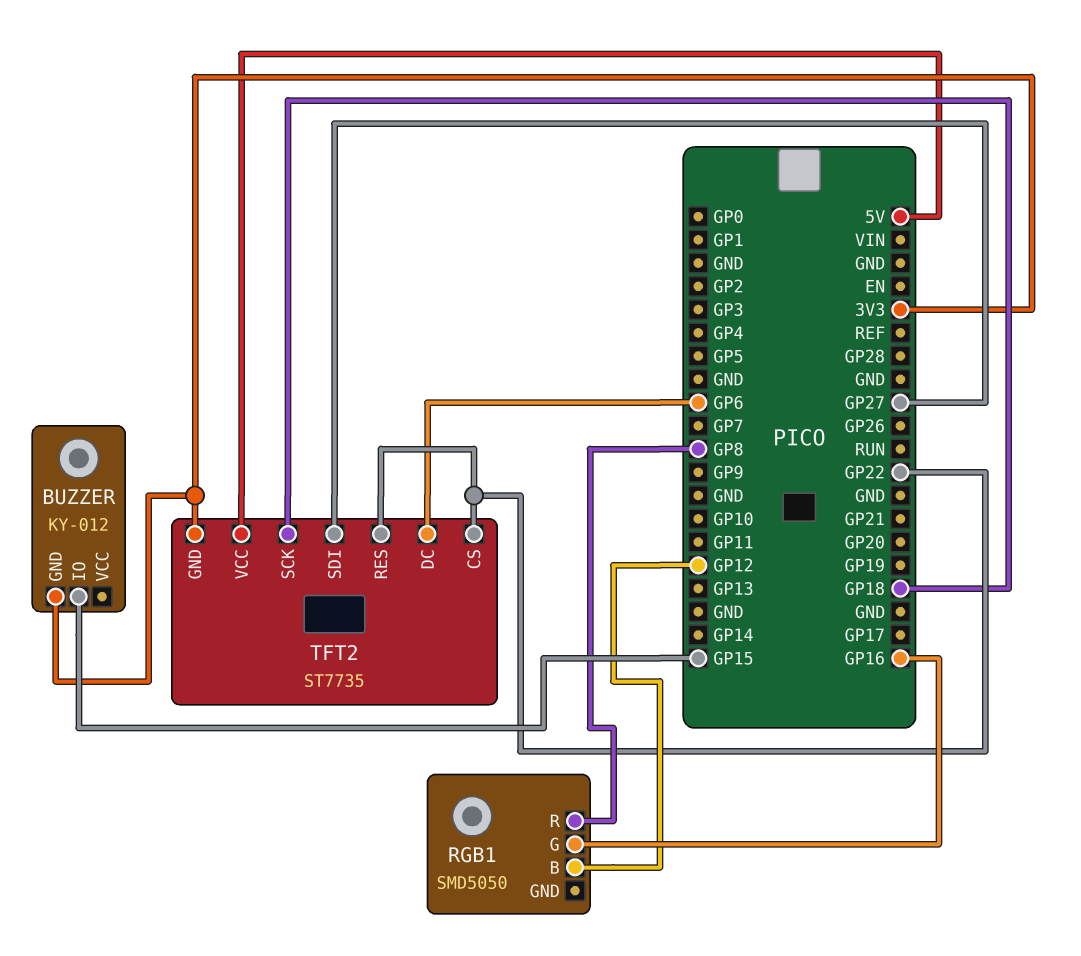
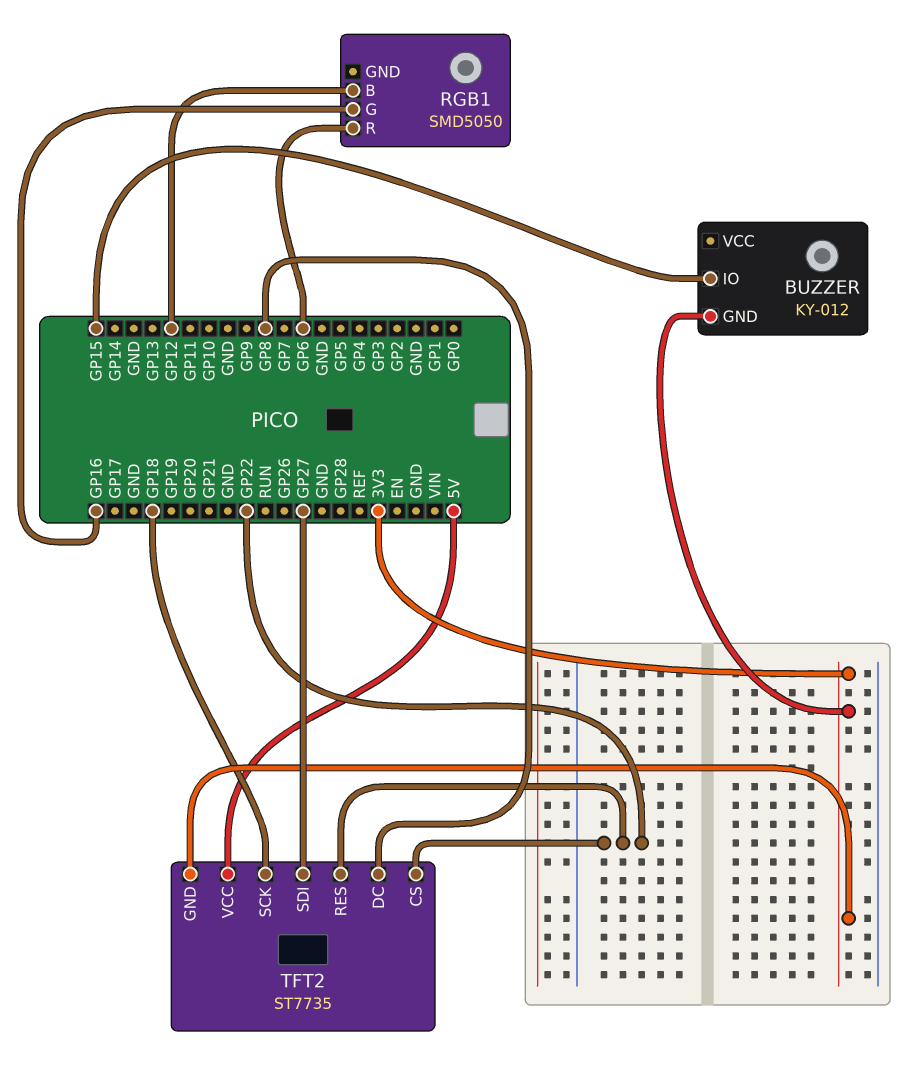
RGB1 pin R: GP8 -> GP6
TFT2 pin DC: GP6 -> GP8

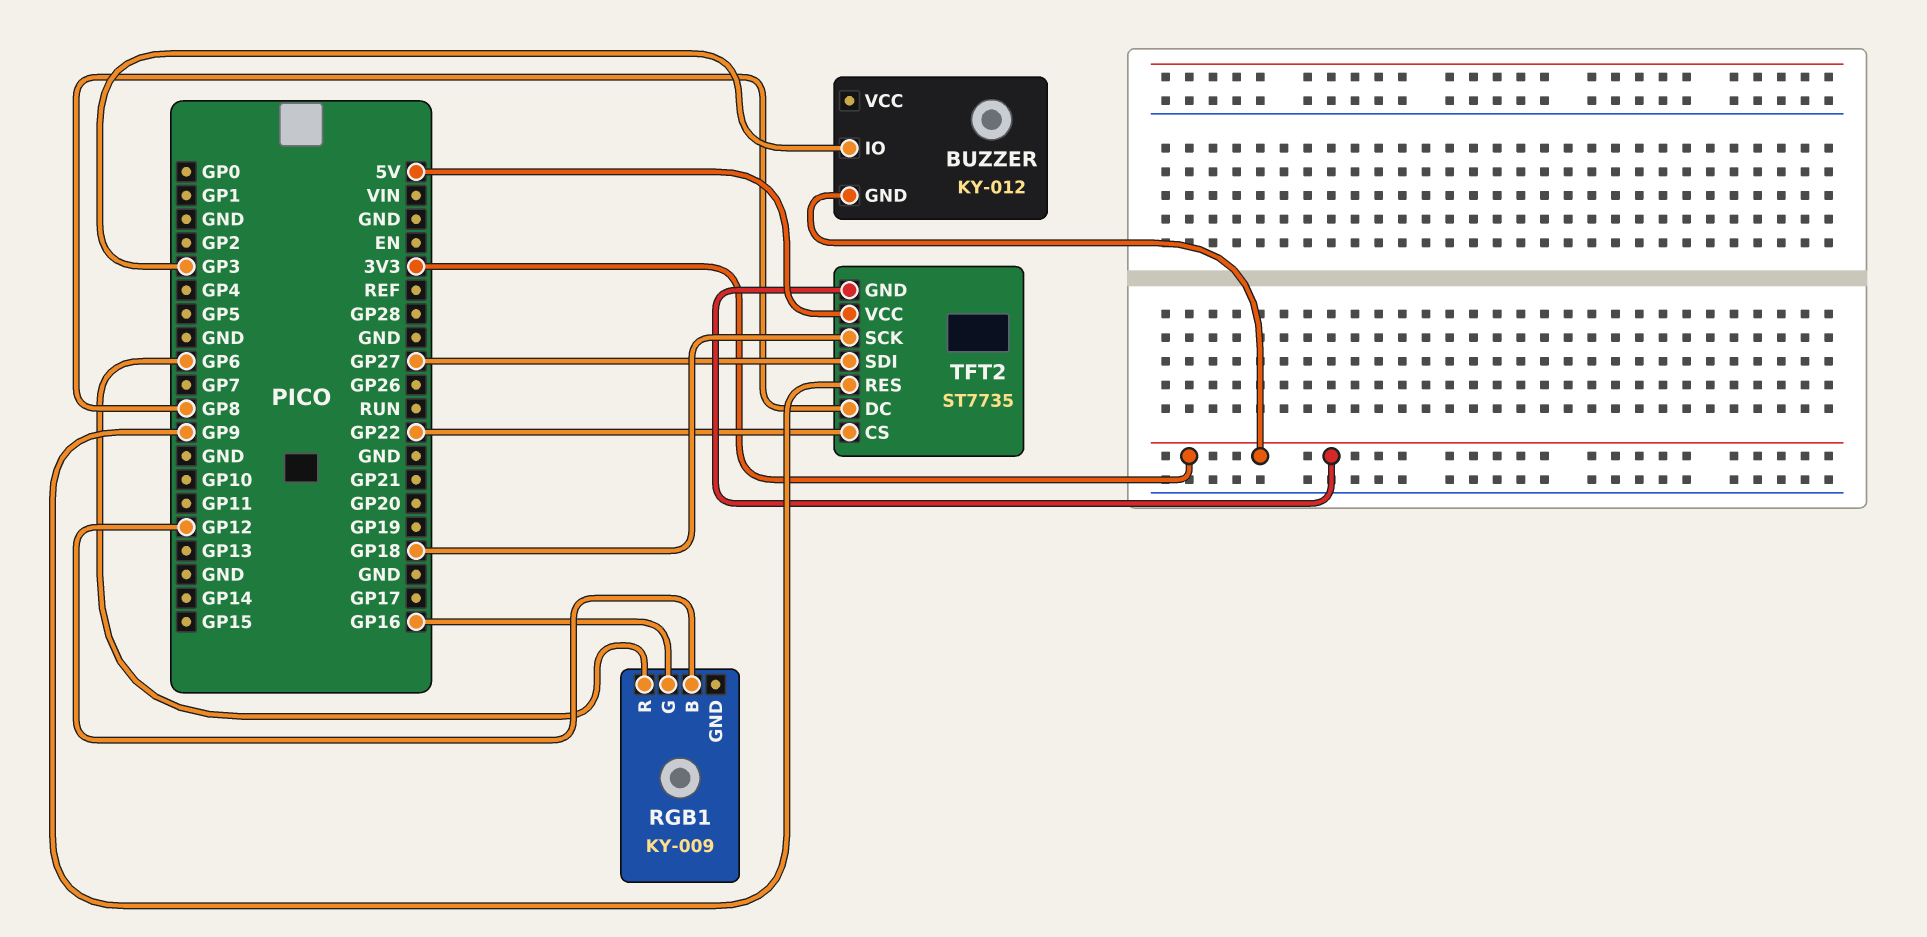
BUZZER pin IO: GP15 -> GP3
RGB1: SMD5050 -> KY-009
TFT2 pin RES: GP22 -> GP9

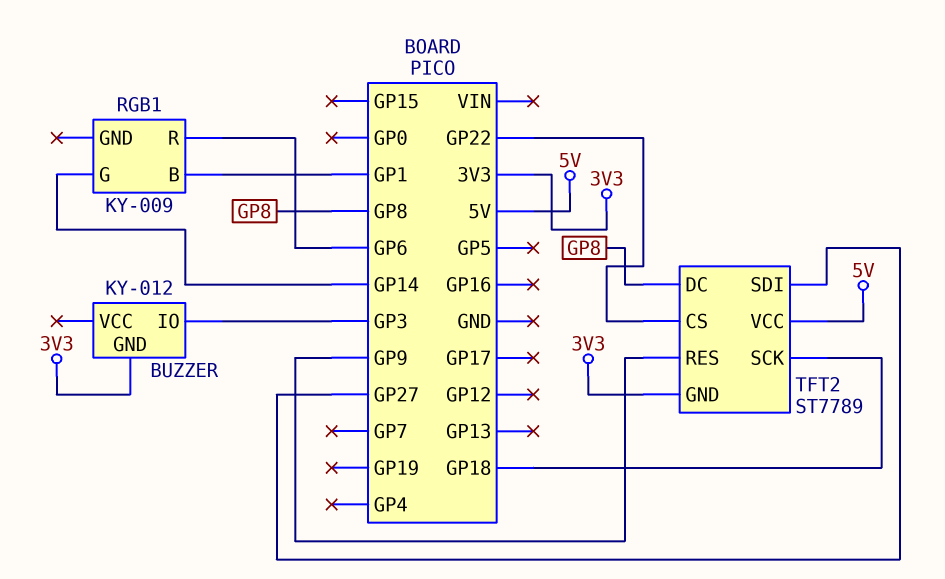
RGB1 pin B: GP12 -> GP1
RGB1 pin G: GP16 -> GP14
TFT2: ST7735 -> ST7789

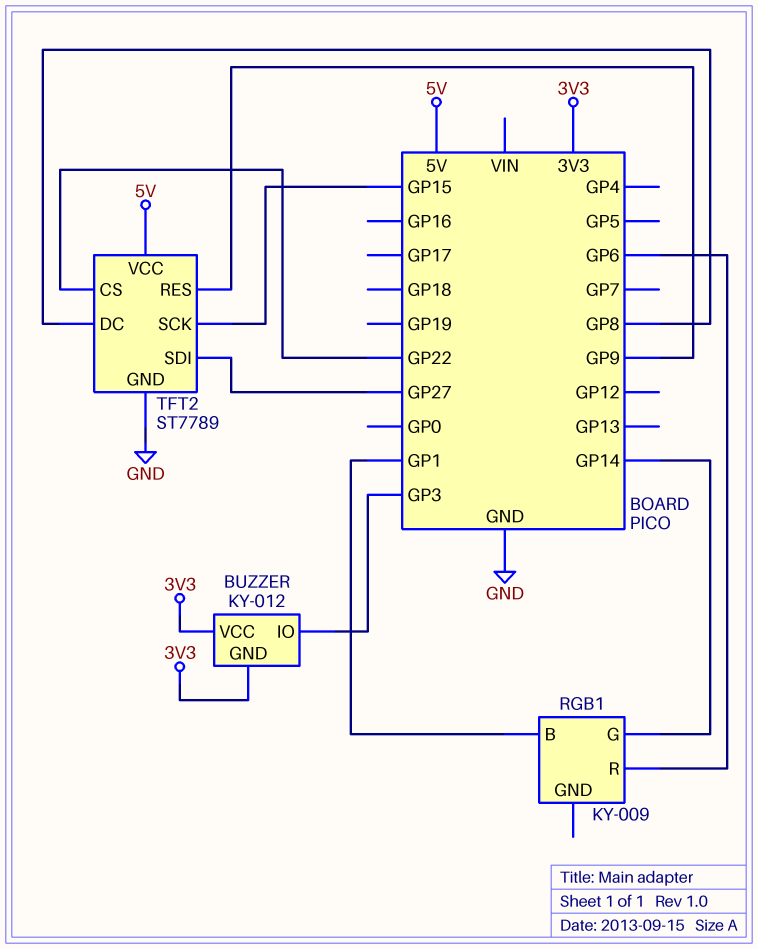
BUZZER pin VCC: none -> 3V3
TFT2 pin GND: 3V3 -> GND
TFT2 pin SCK: GP18 -> GP15

